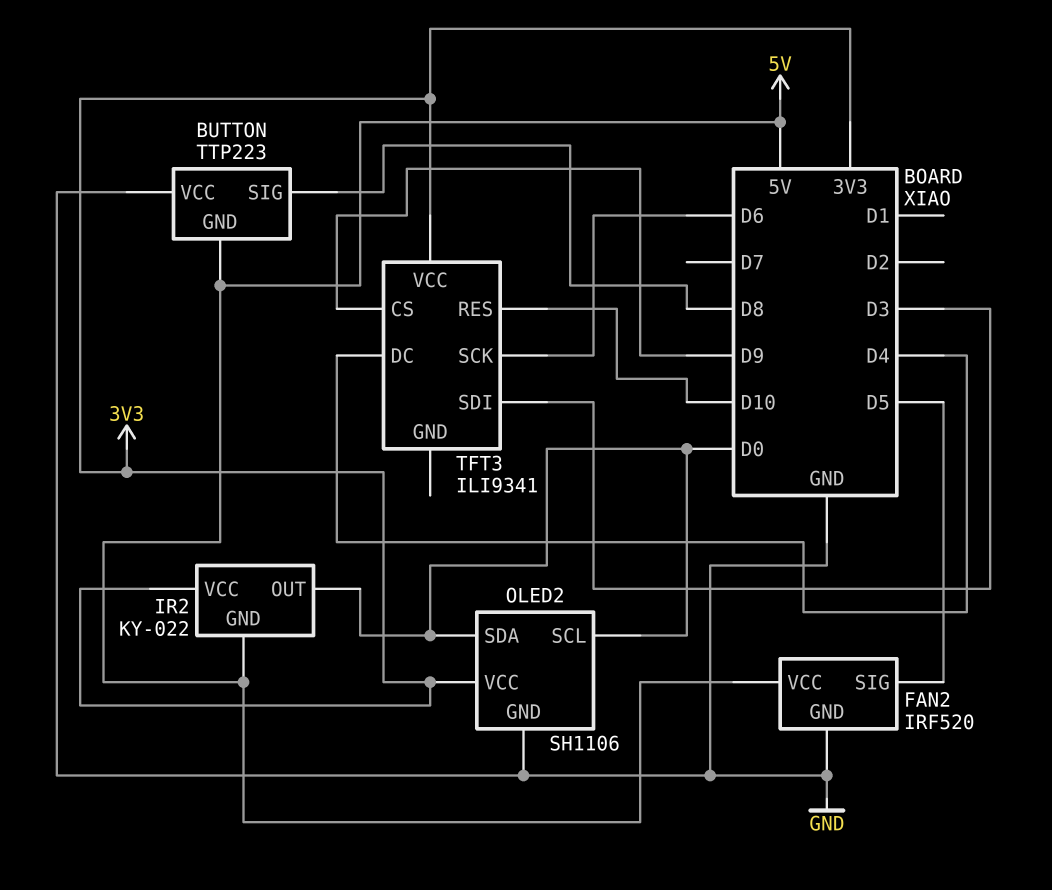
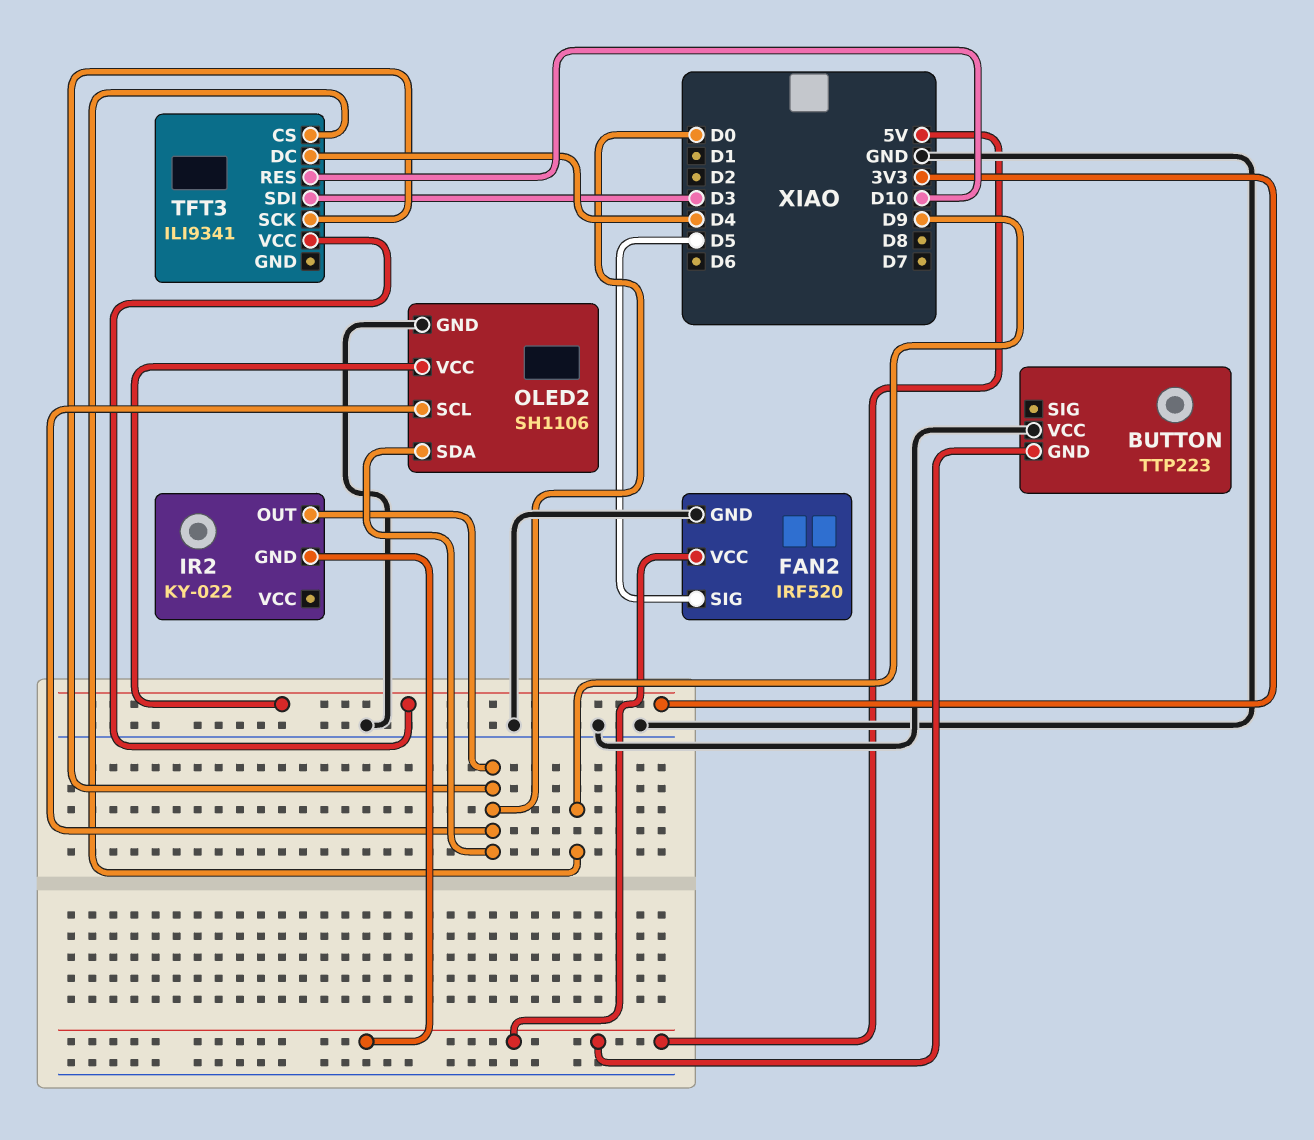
BUTTON pin SIG: D8 -> none
IR2 pin VCC: 3V3 -> none
TFT3 pin SCK: D6 -> D0

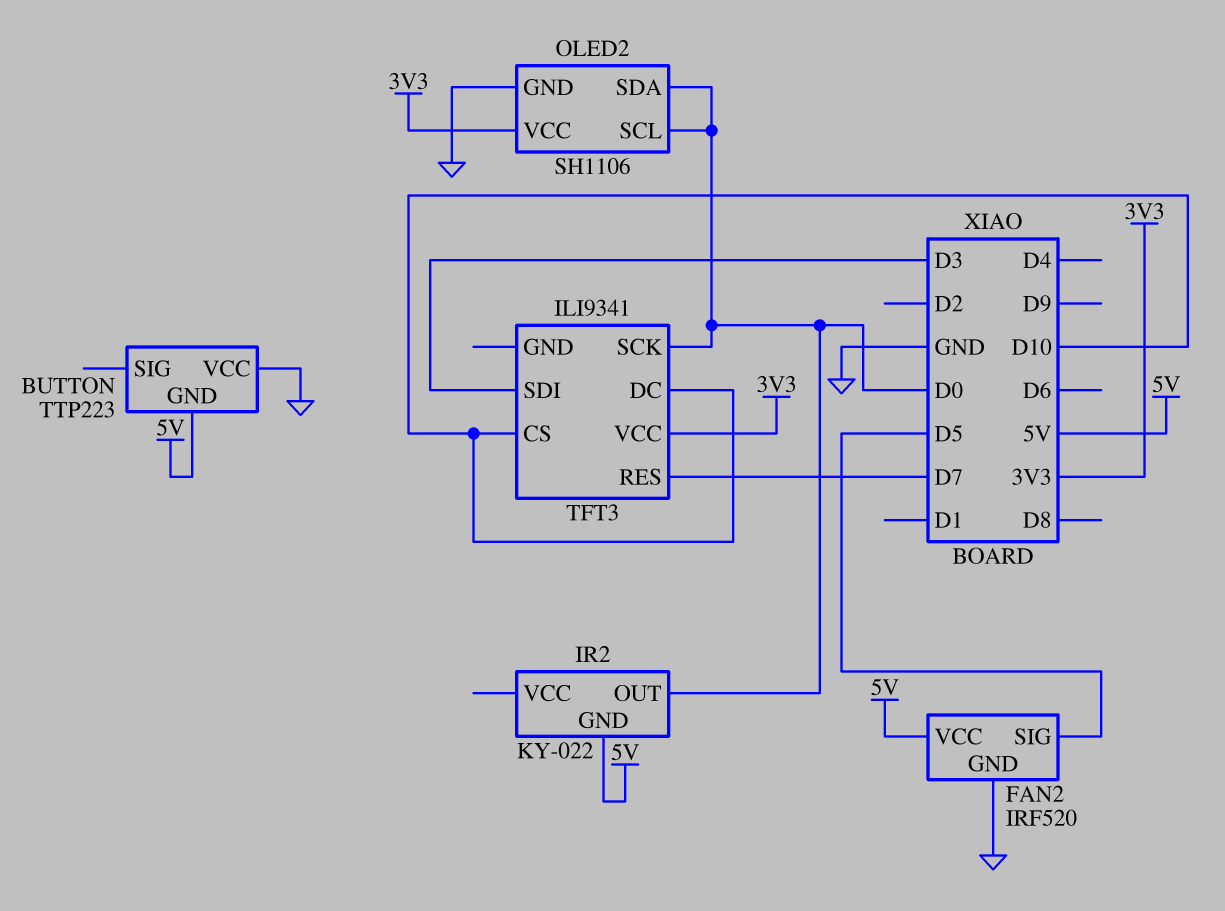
TFT3 pin CS: D9 -> D10
TFT3 pin DC: D4 -> D10
TFT3 pin RES: D10 -> D7

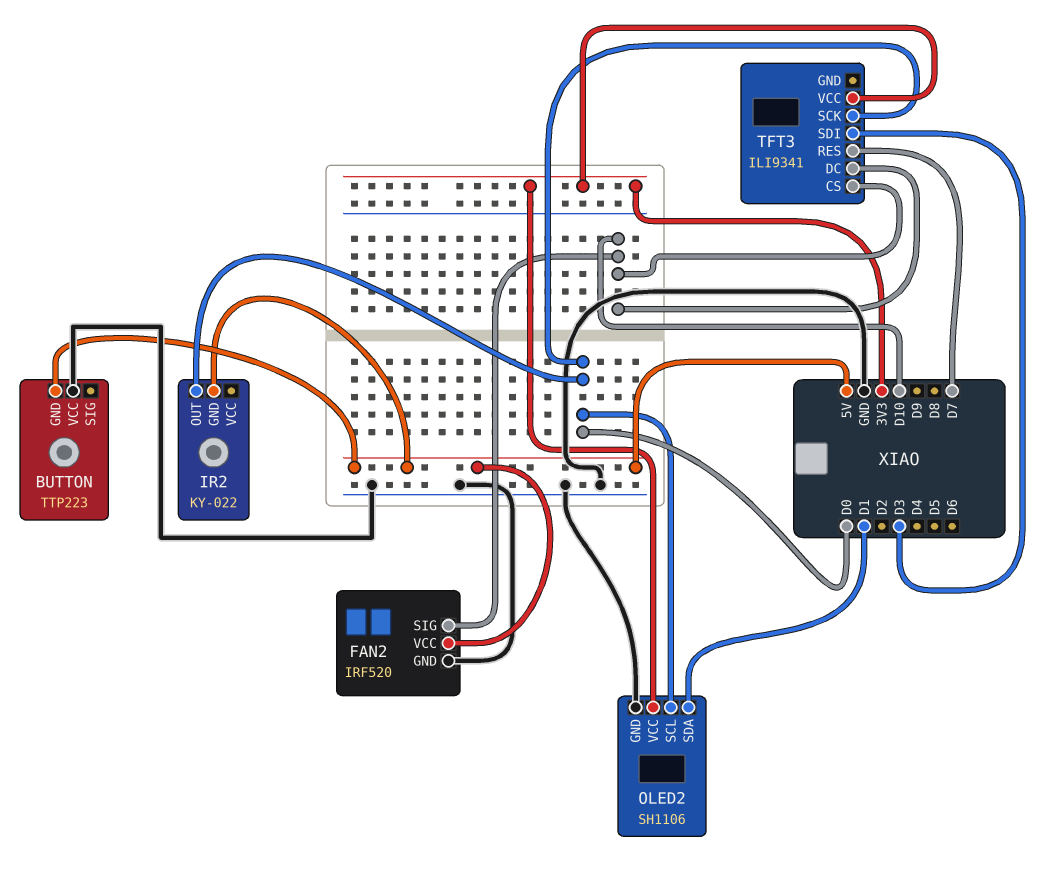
FAN2 pin SIG: D5 -> D10
OLED2 pin SDA: D0 -> D1

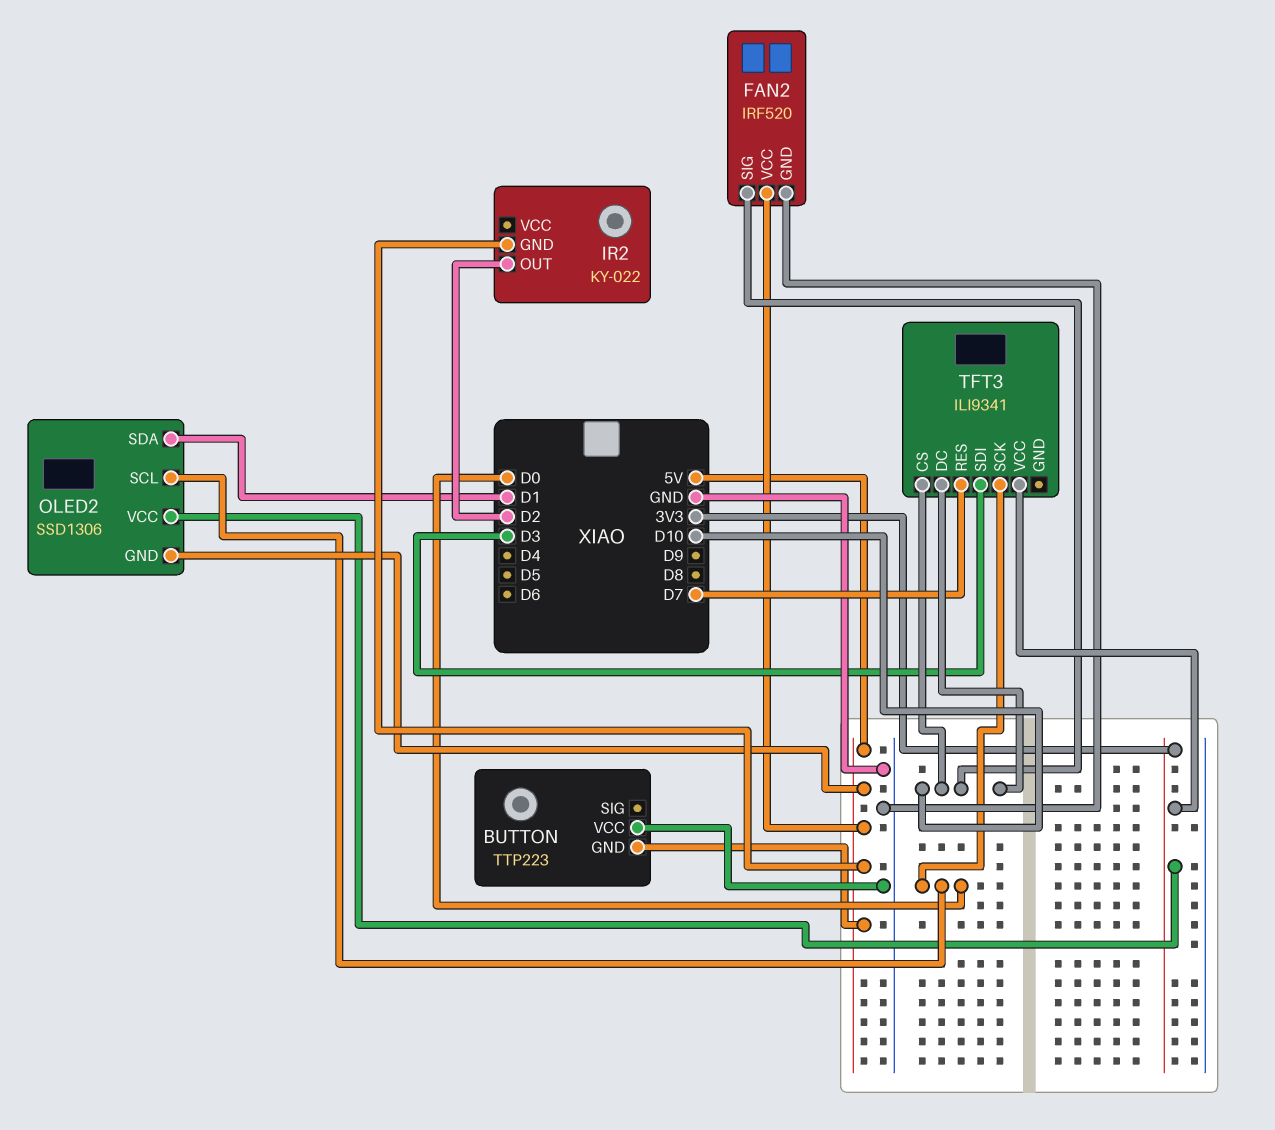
IR2 pin OUT: D0 -> D2
OLED2: SH1106 -> SSD1306
OLED2 pin GND: GND -> 5V

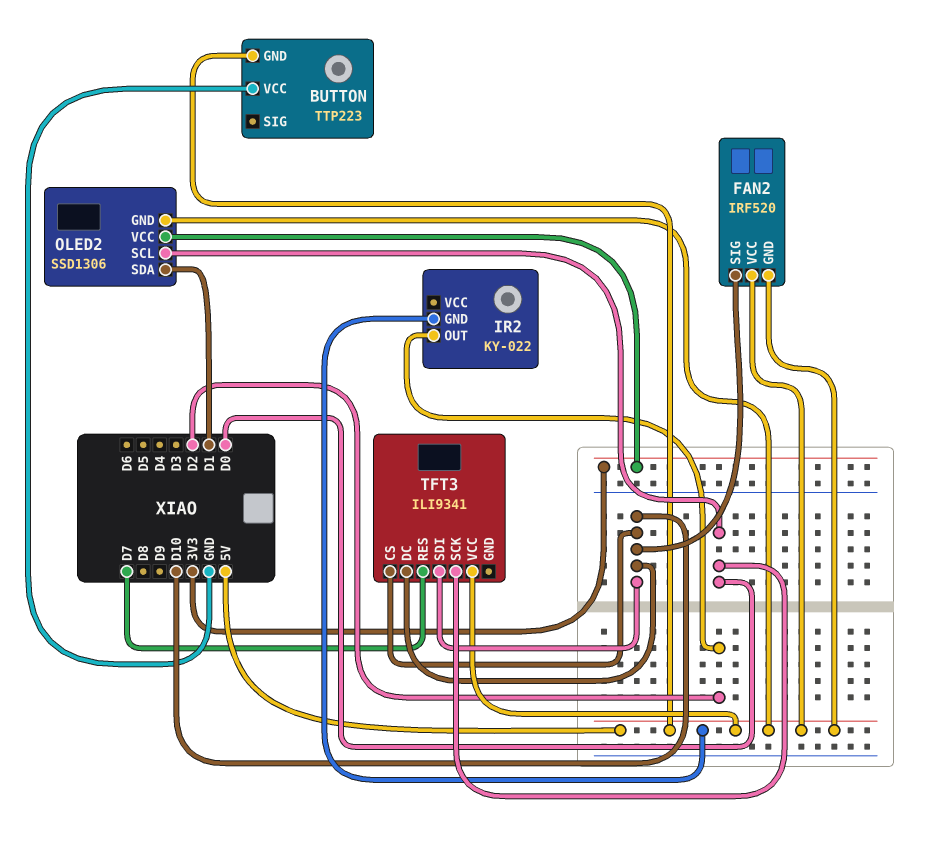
FAN2 pin GND: GND -> 5V
TFT3 pin SDI: D3 -> D10
TFT3 pin VCC: 3V3 -> 5V

